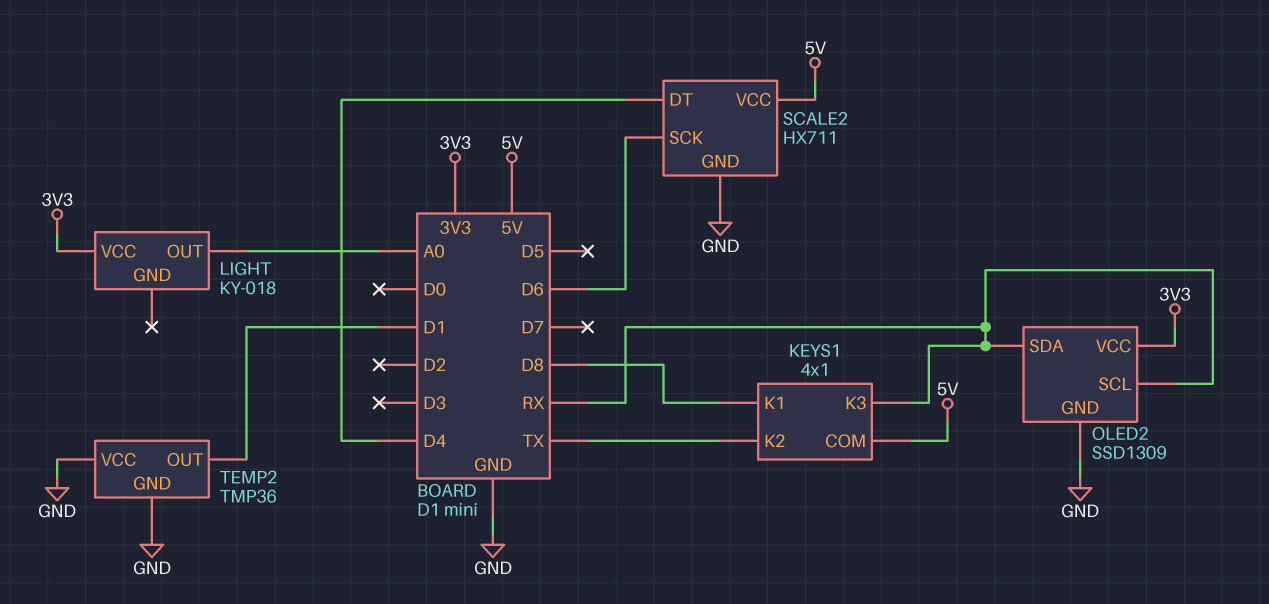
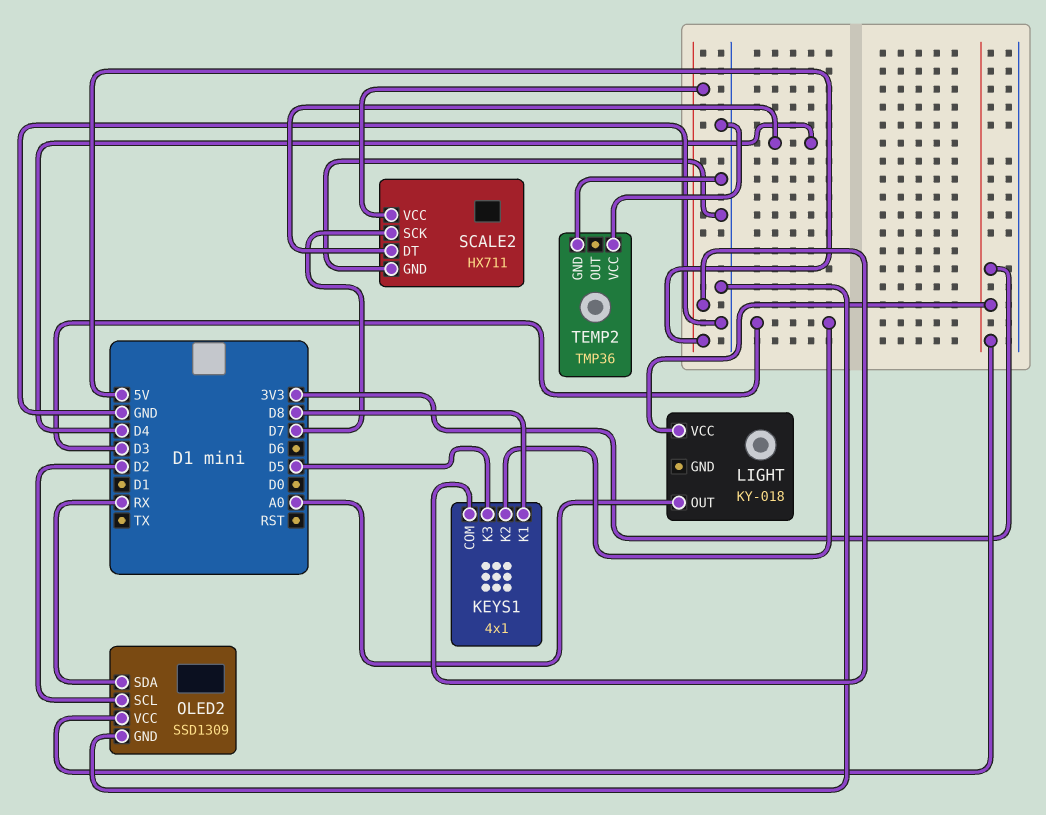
KEYS1 pin K2: TX -> D3
KEYS1 pin K3: RX -> D5
OLED2 pin SCL: RX -> D2
SCALE2 pin SCK: D6 -> D7
TEMP2 pin OUT: D1 -> none

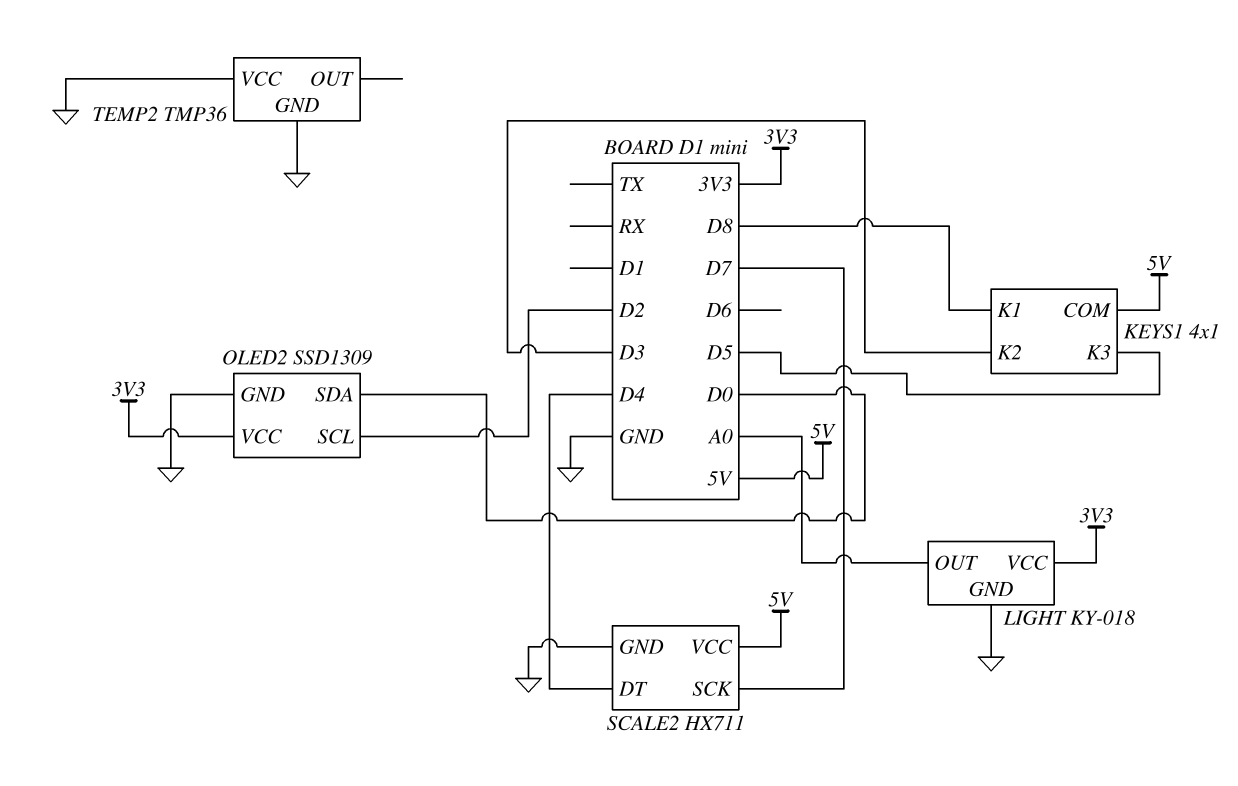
LIGHT pin GND: none -> GND
OLED2 pin SDA: RX -> D0

